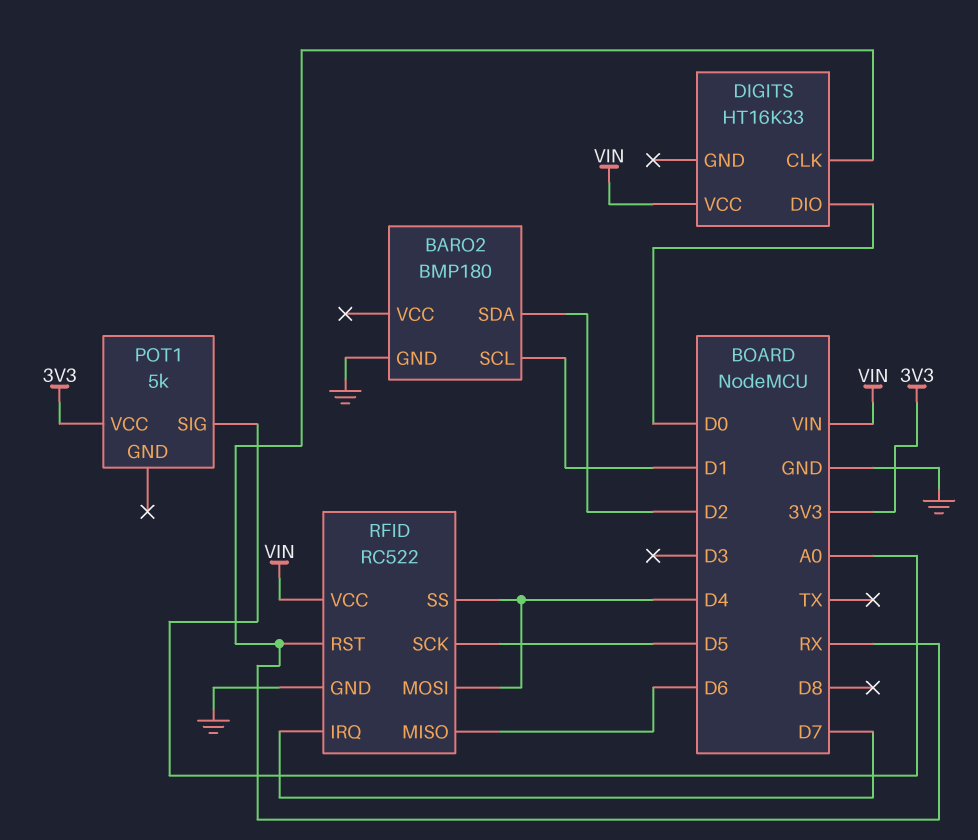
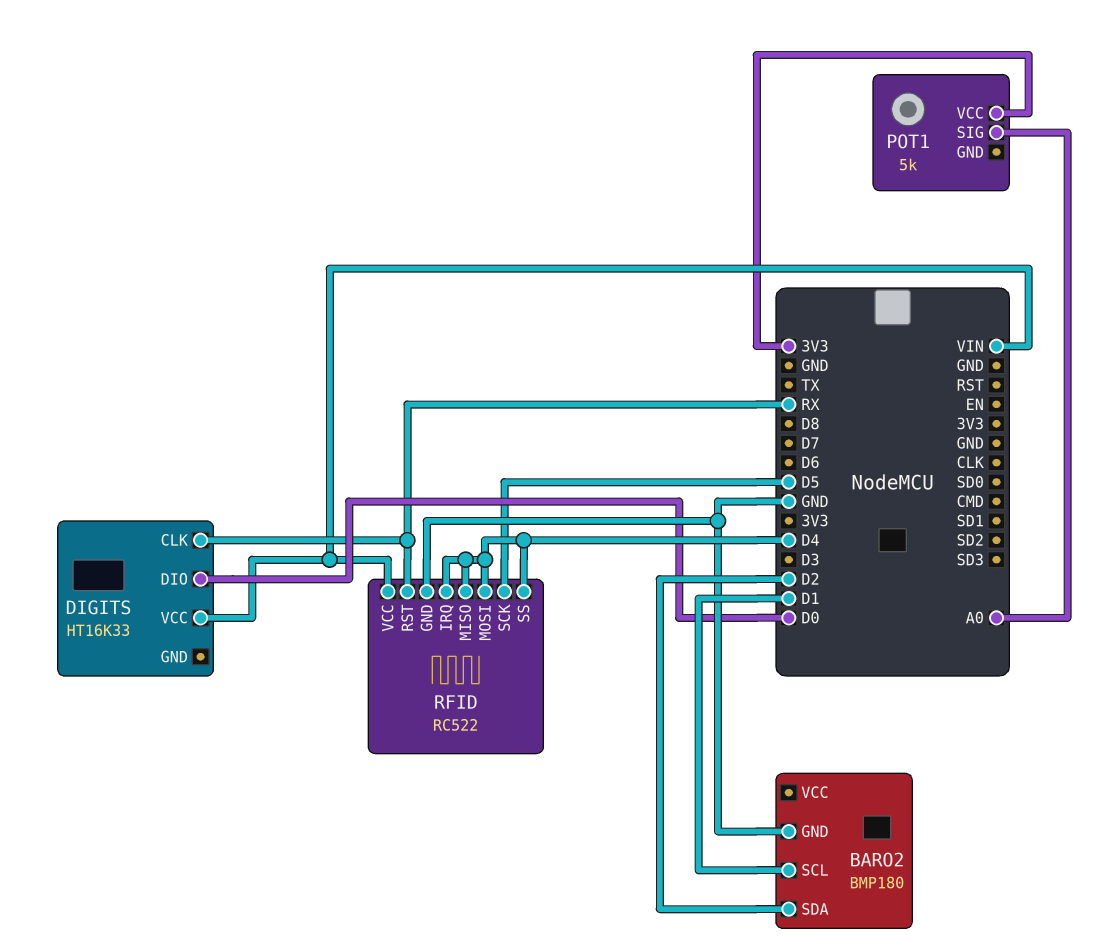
RFID pin IRQ: D7 -> D4
RFID pin MISO: D6 -> D4

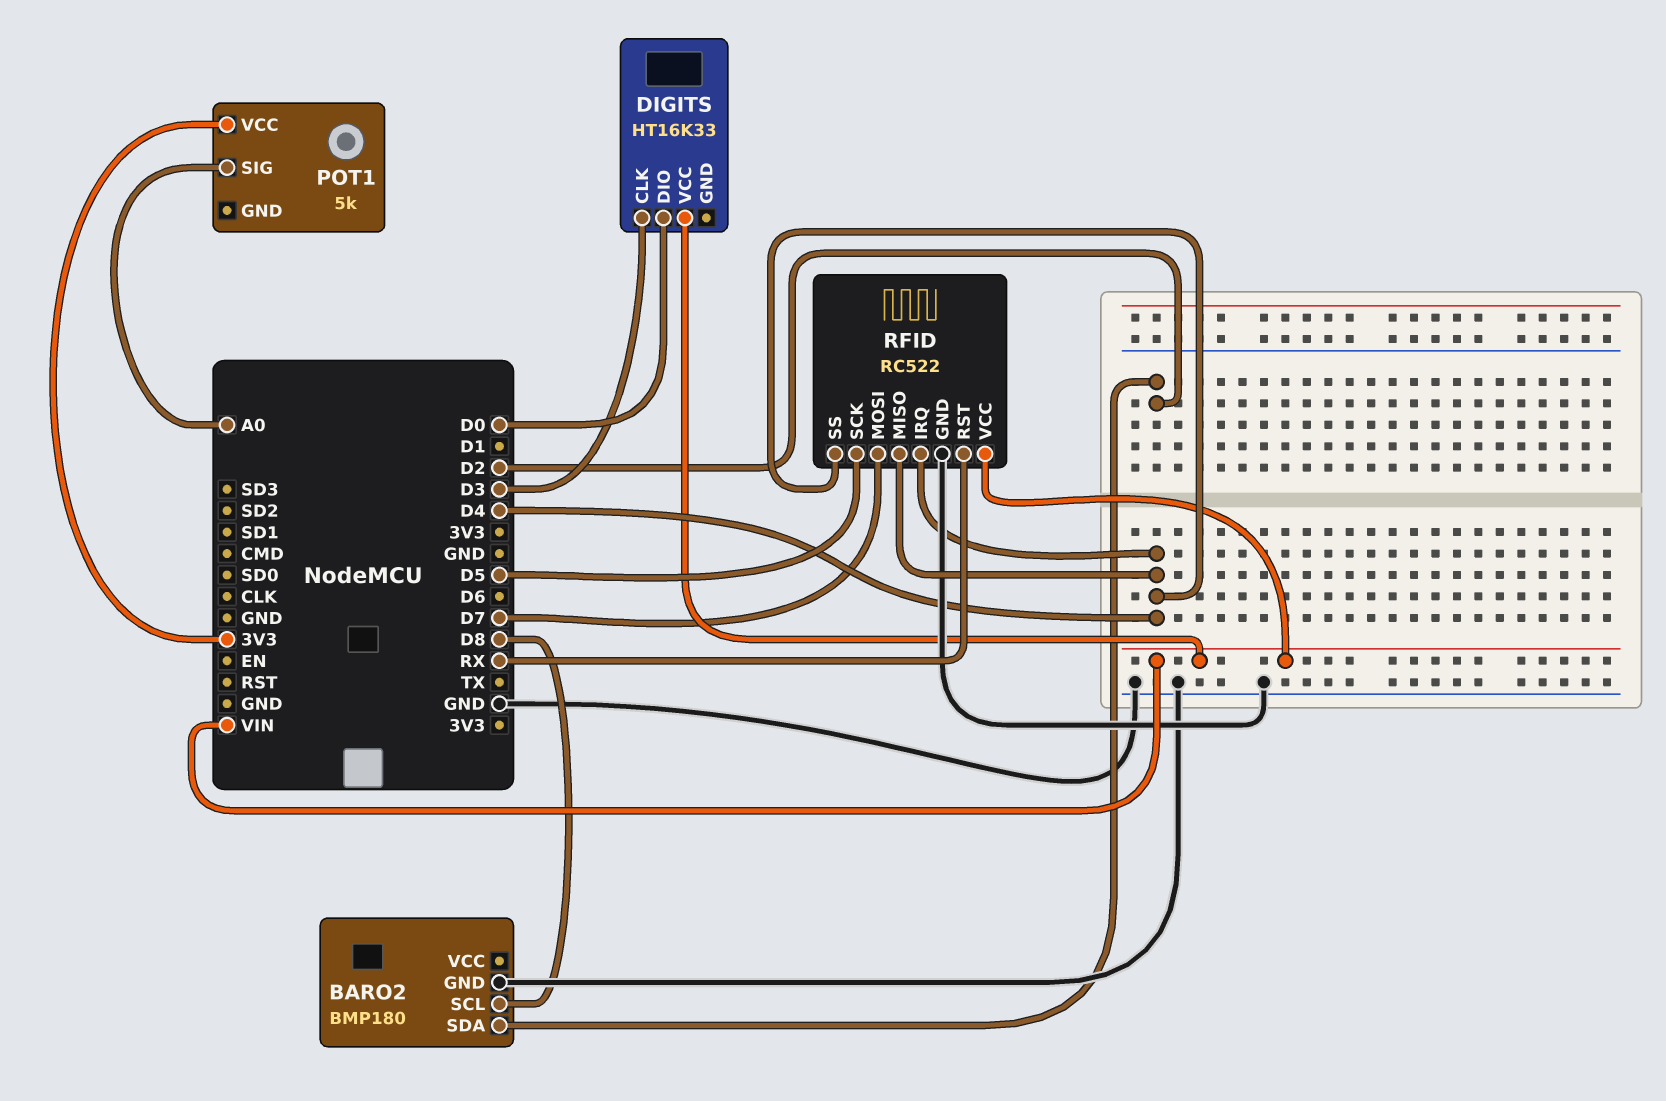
BARO2 pin SCL: D1 -> D8
DIGITS pin CLK: RX -> D3
RFID pin MOSI: D4 -> D7

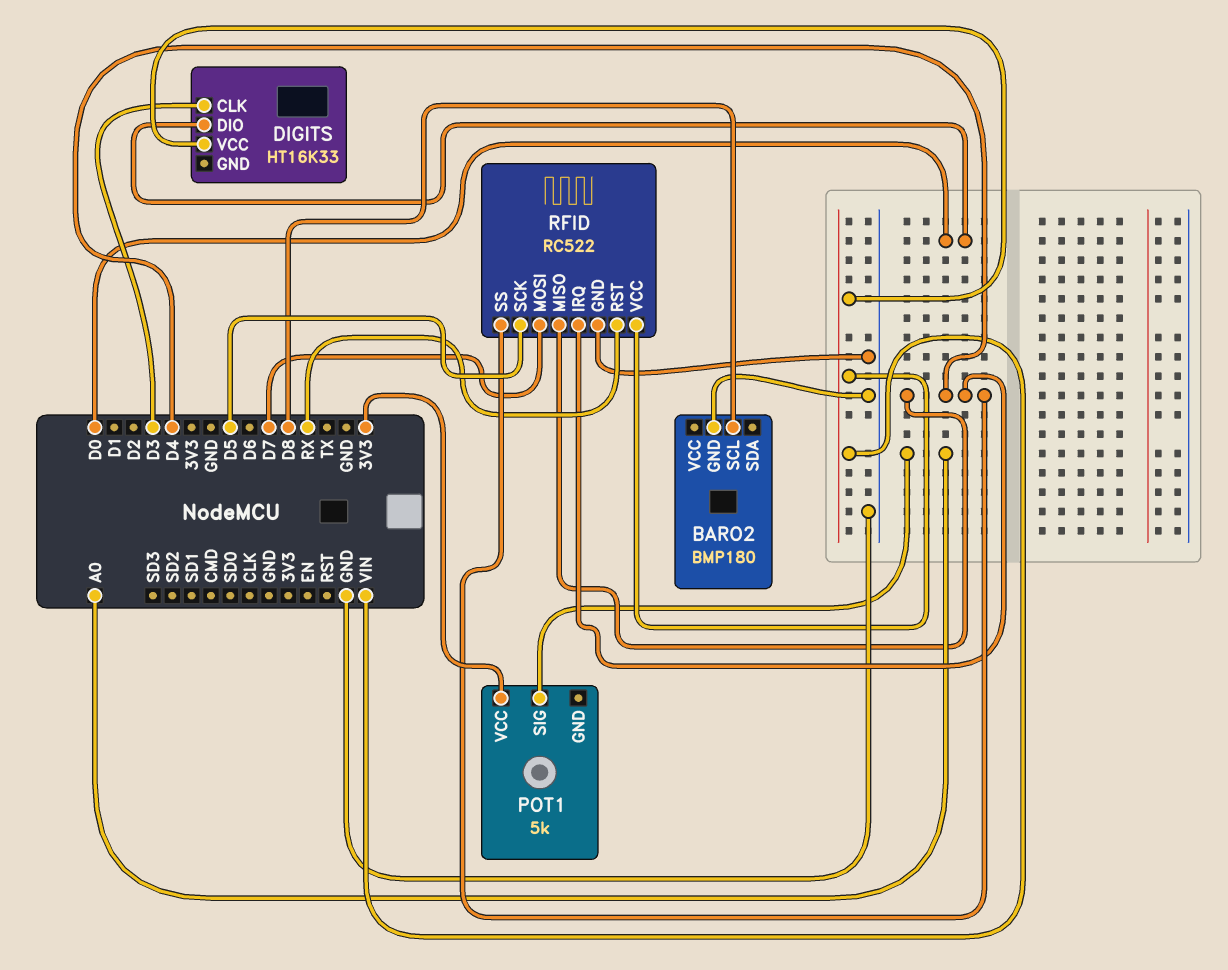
BARO2 pin SDA: D2 -> none

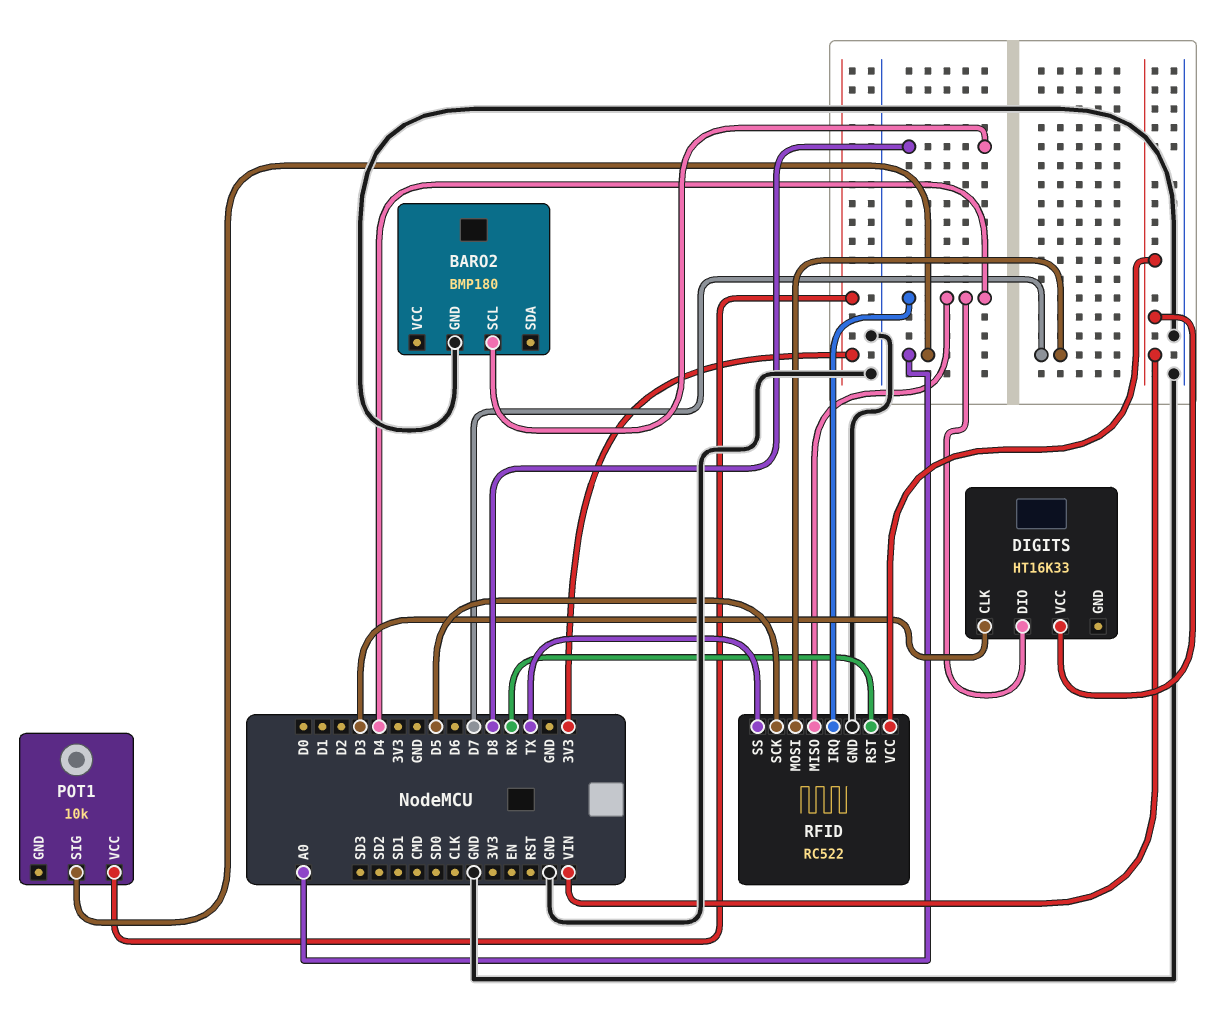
DIGITS pin DIO: D0 -> D4
POT1: 5k -> 10k
RFID pin SS: D4 -> TX

